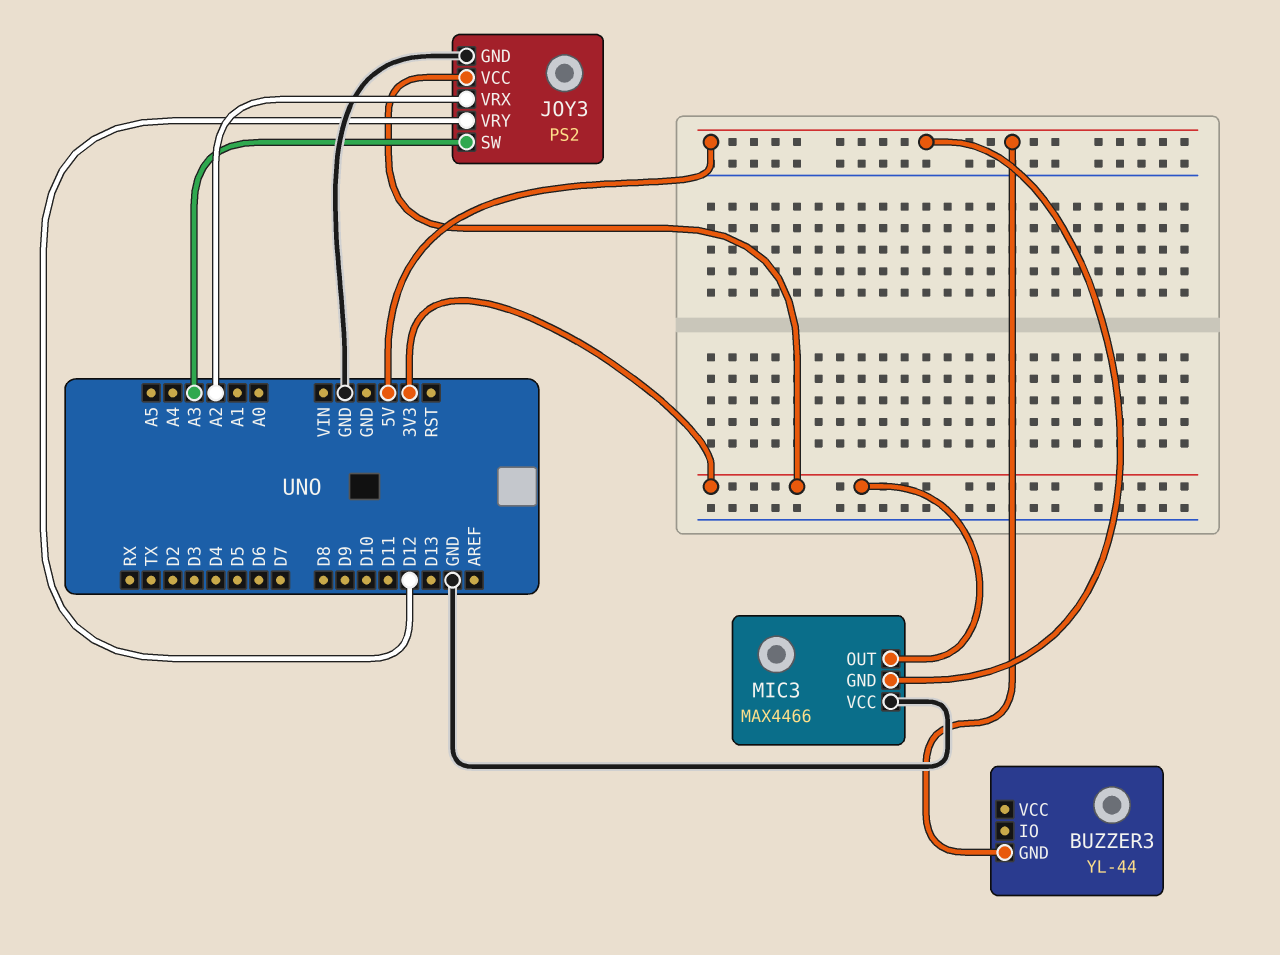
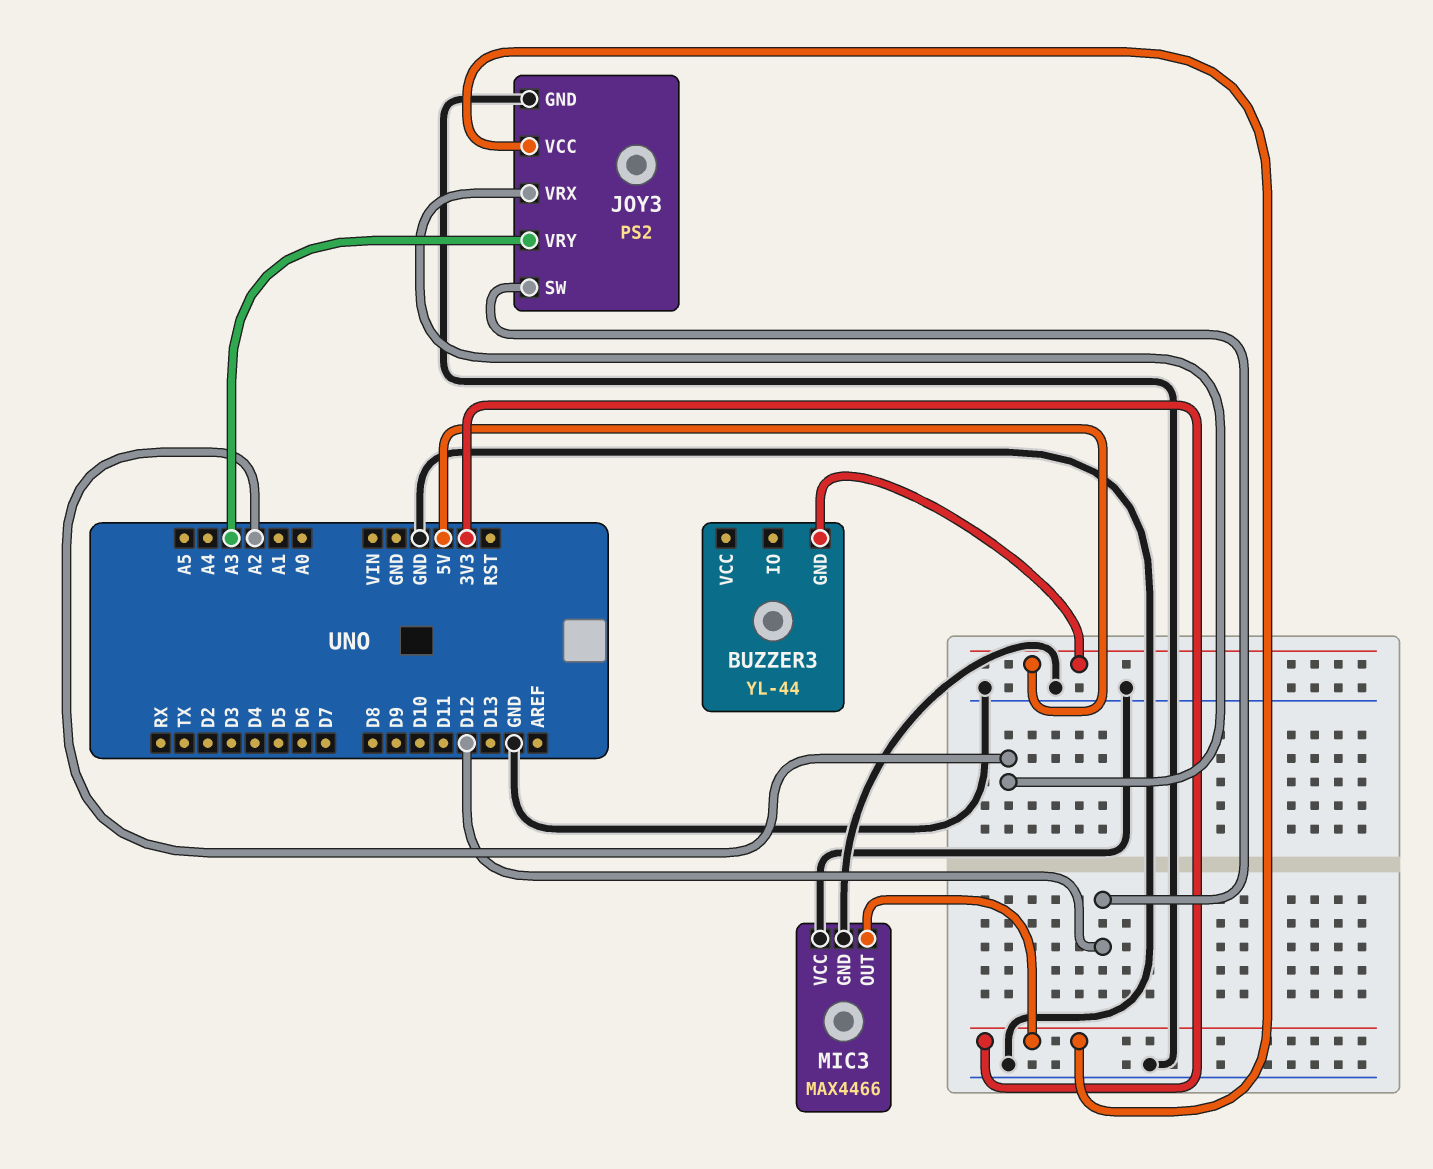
JOY3 pin SW: A3 -> D12
JOY3 pin VRY: D12 -> A3
MIC3 pin GND: 5V -> GND

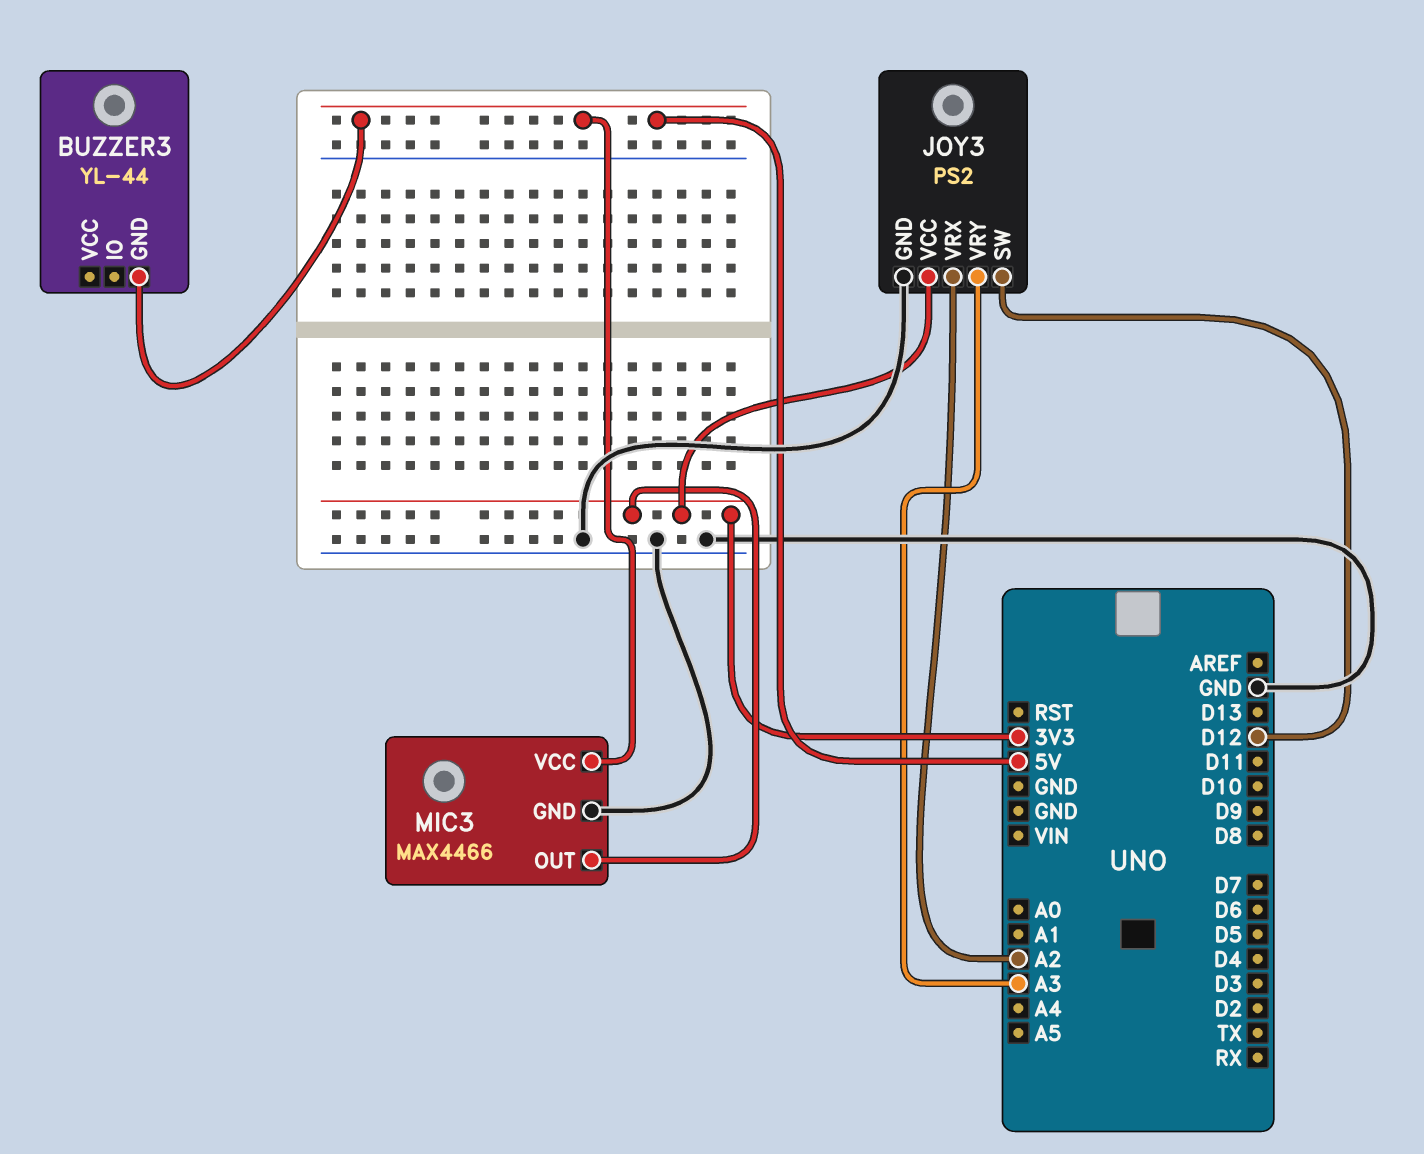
MIC3 pin VCC: GND -> 5V

